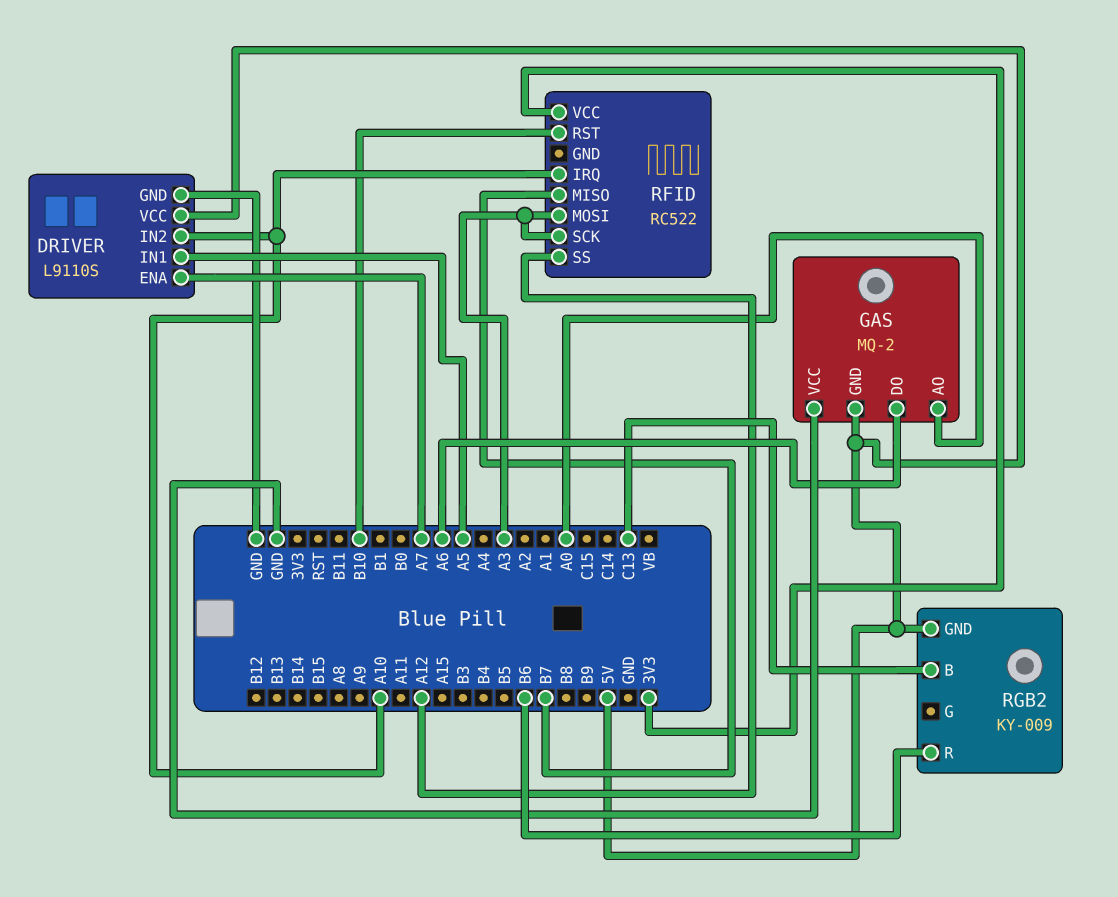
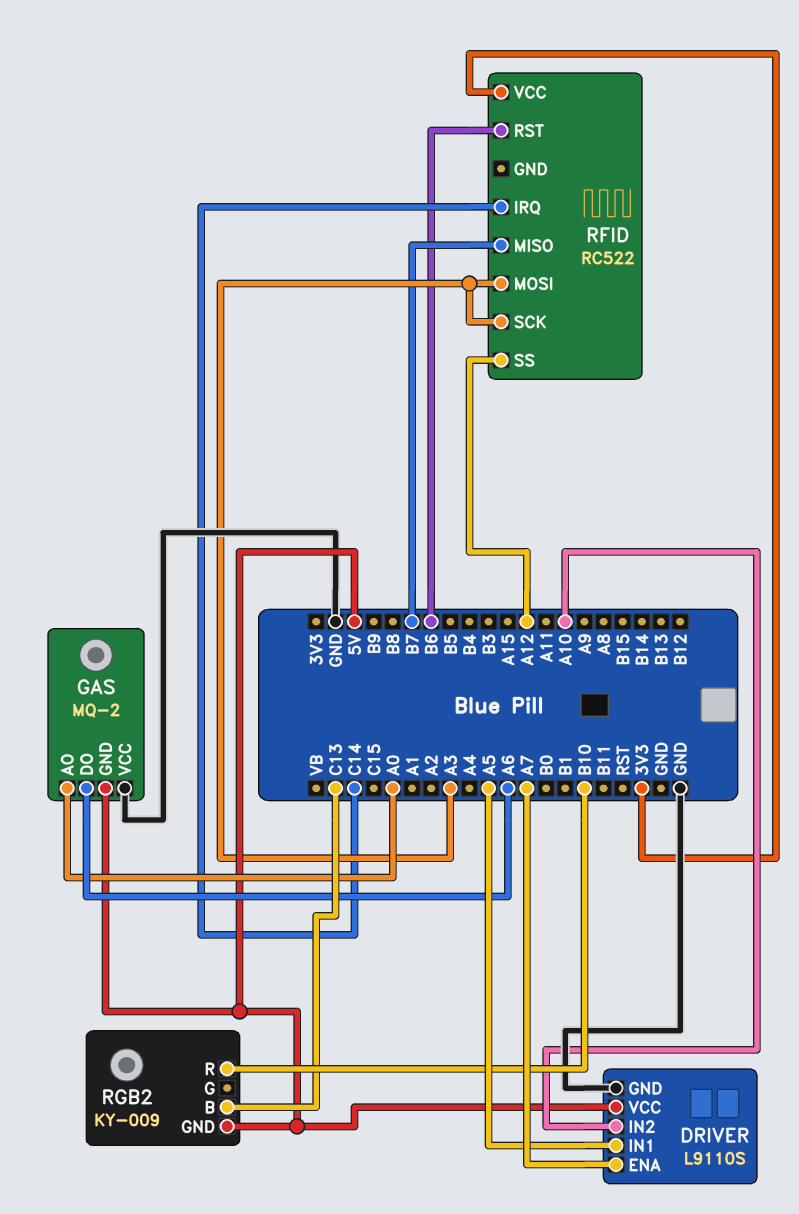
RFID pin IRQ: A10 -> C14
RFID pin RST: B10 -> B6
RGB2 pin R: B6 -> B10

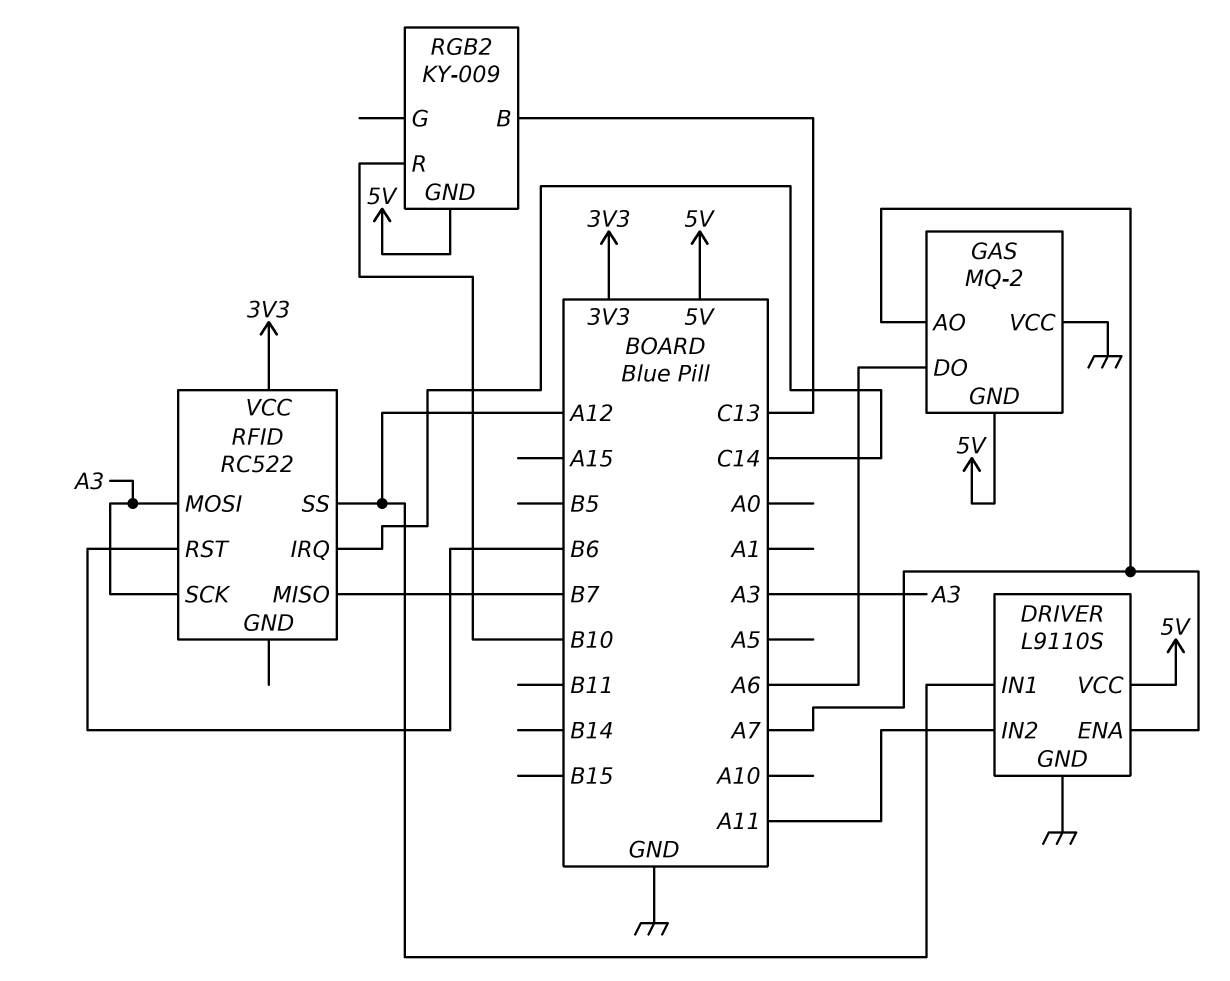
DRIVER pin IN1: A5 -> A12
DRIVER pin IN2: A10 -> A11
GAS pin AO: A0 -> A7

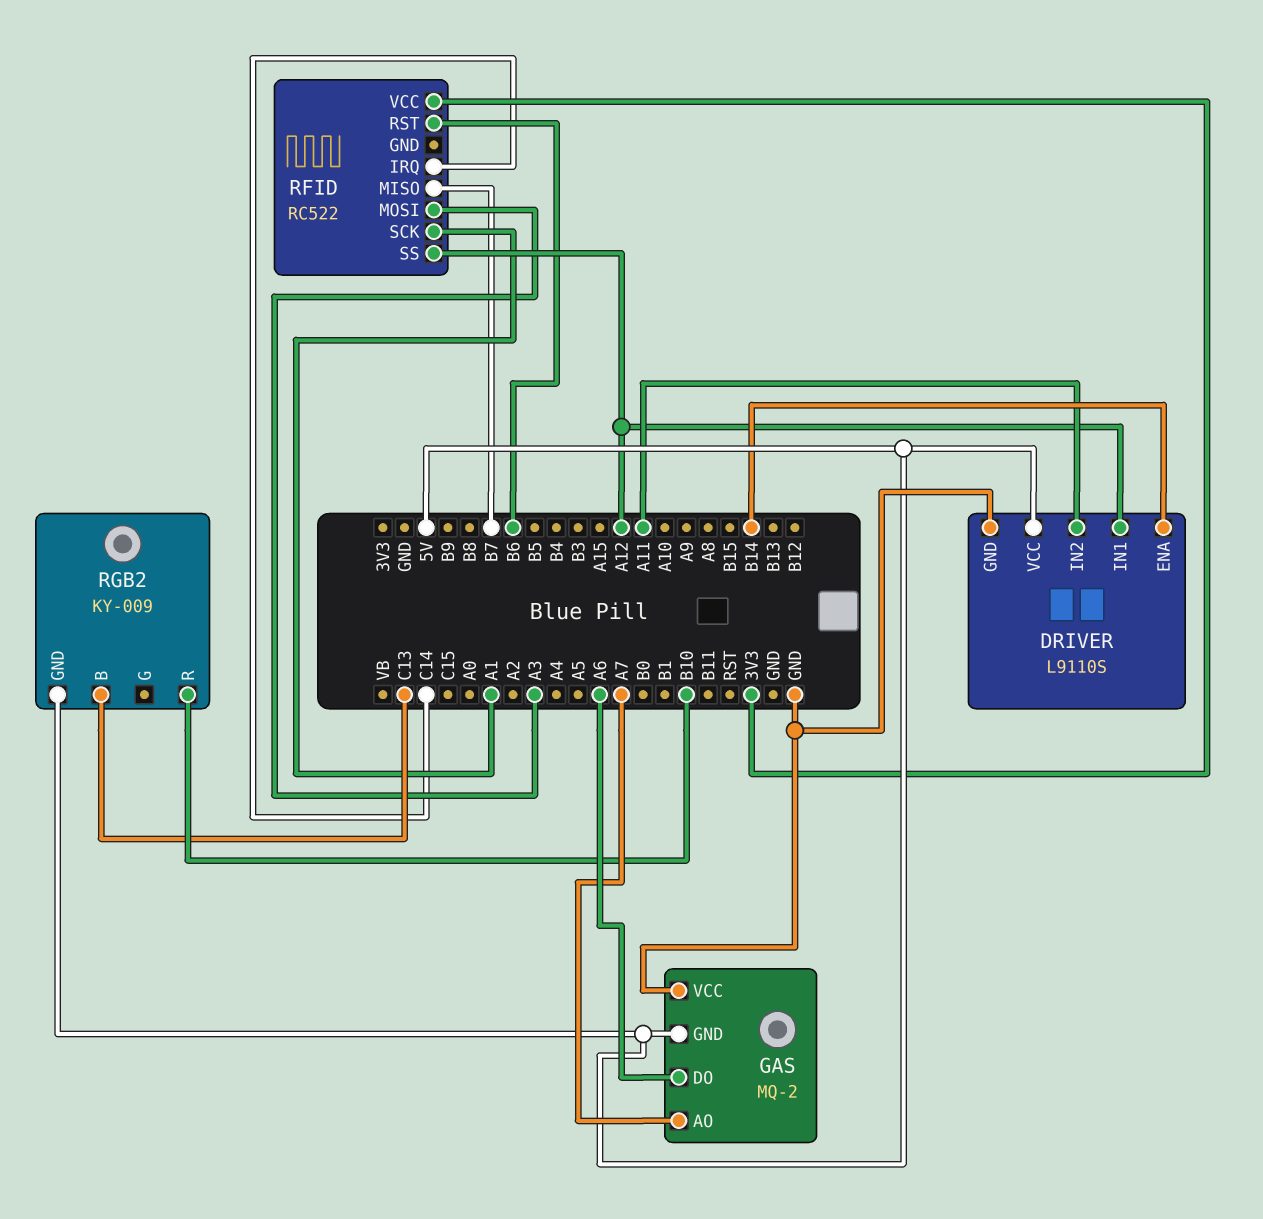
DRIVER pin ENA: A7 -> B14
RFID pin SCK: A3 -> A1

